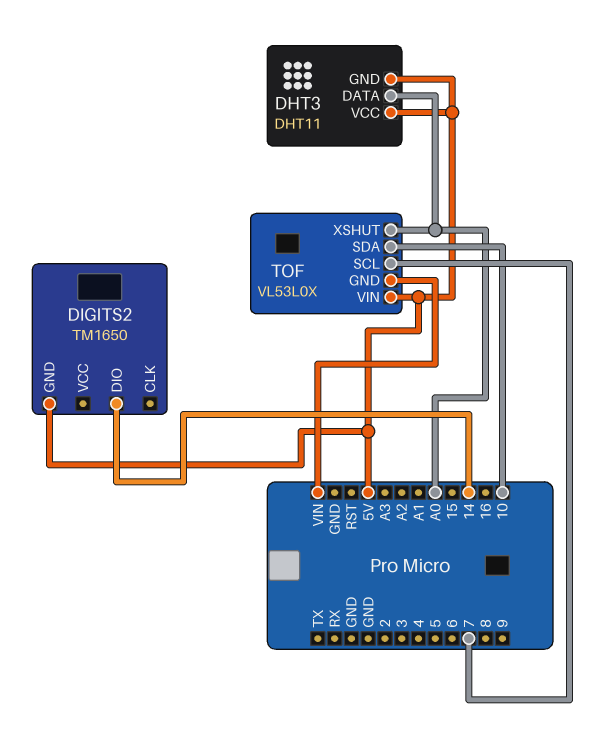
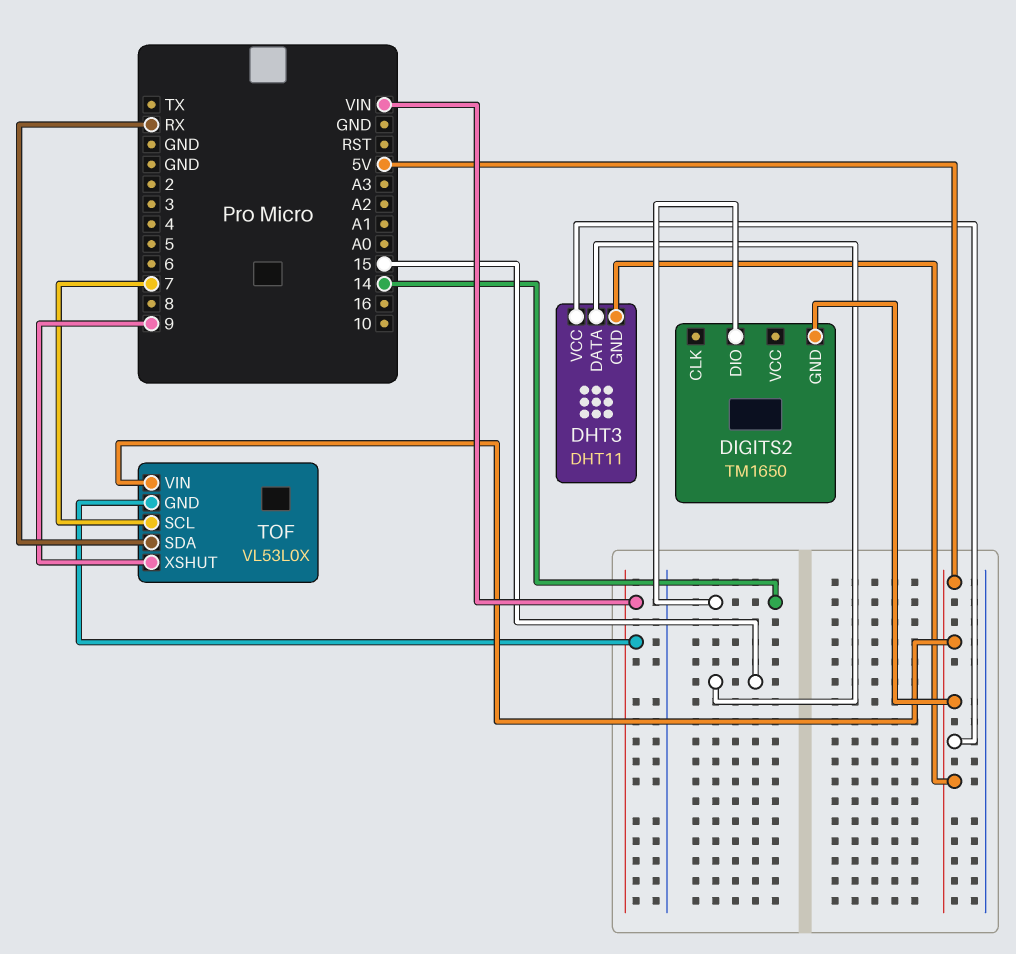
DHT3 pin DATA: A0 -> 15
TOF pin SDA: 10 -> RX
TOF pin XSHUT: A0 -> 9

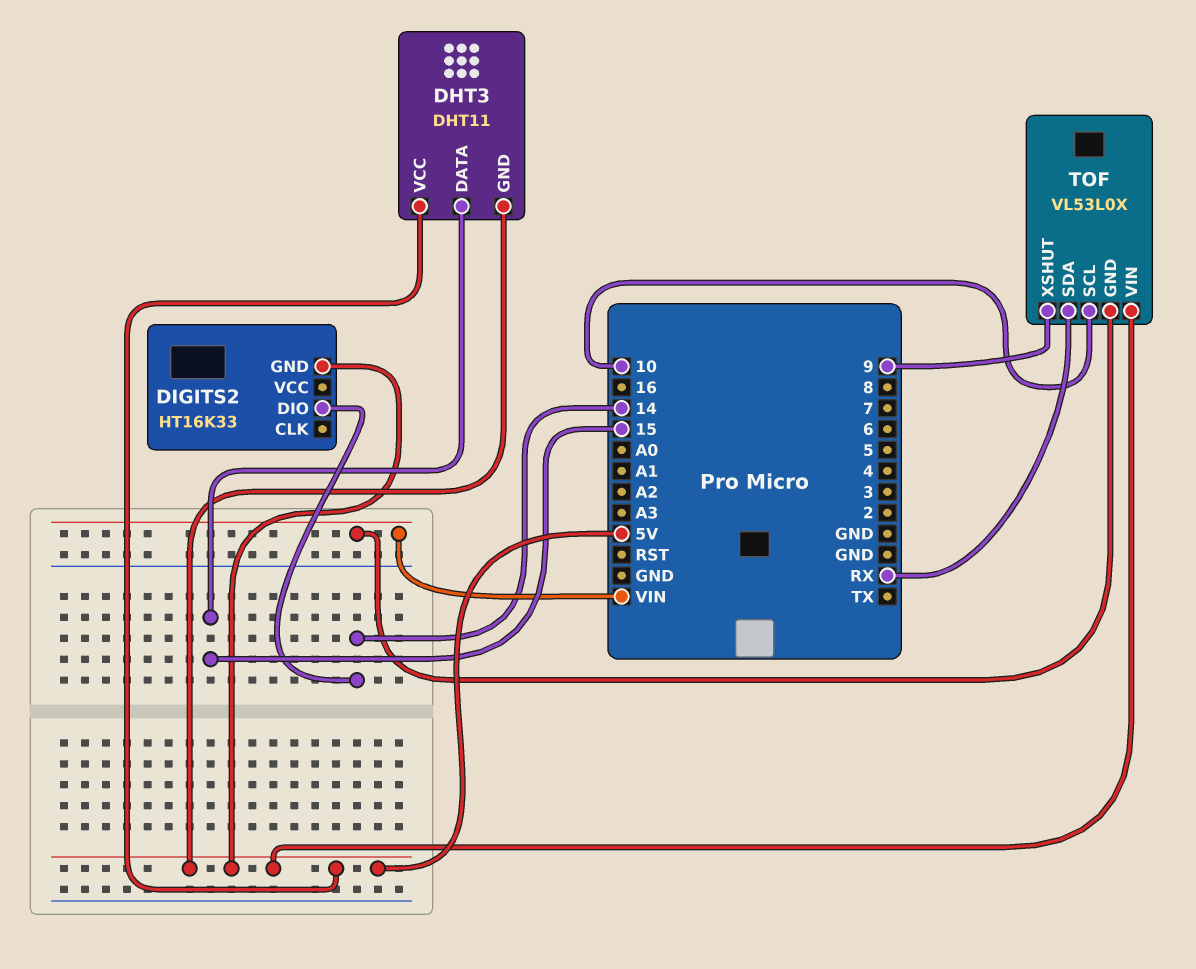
DIGITS2: TM1650 -> HT16K33
TOF pin SCL: 7 -> 10

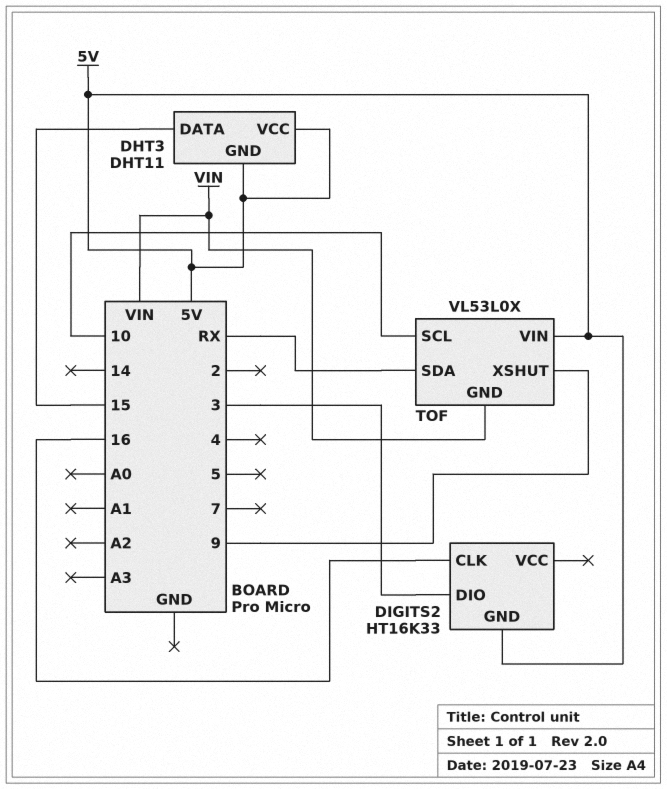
DIGITS2 pin CLK: none -> 16
DIGITS2 pin DIO: 14 -> 3

